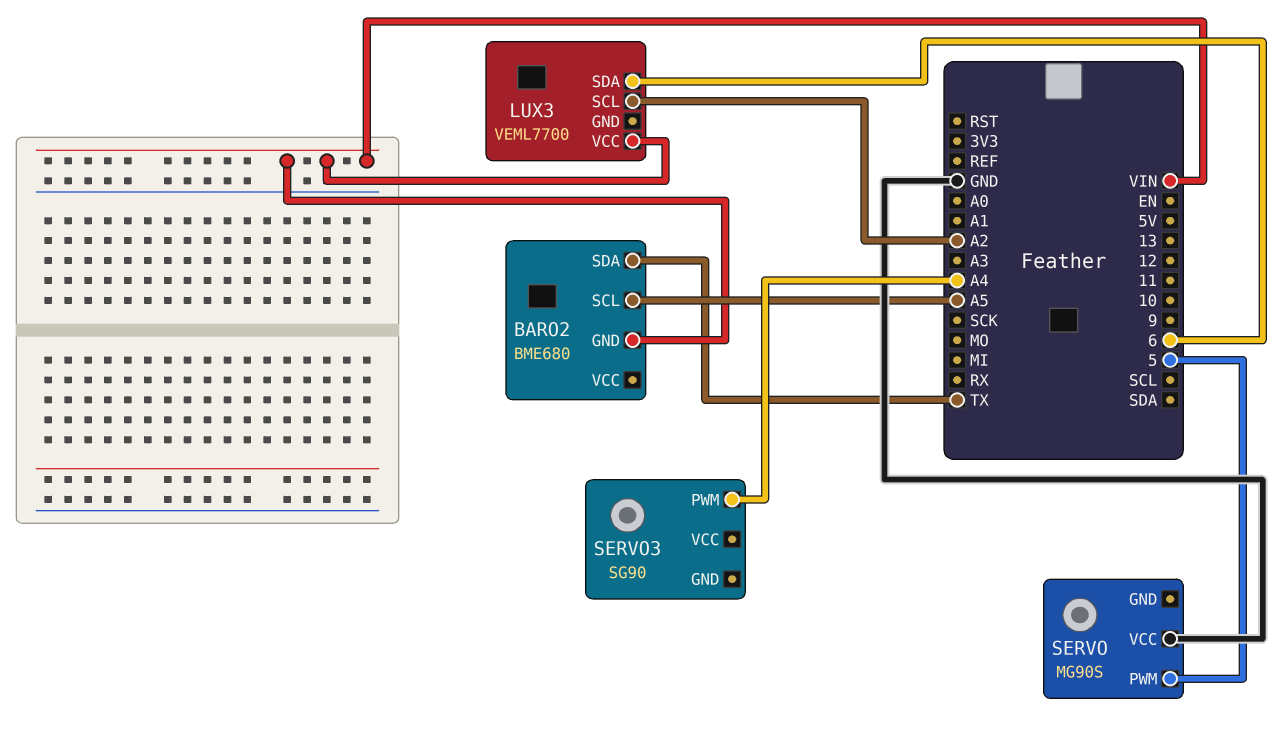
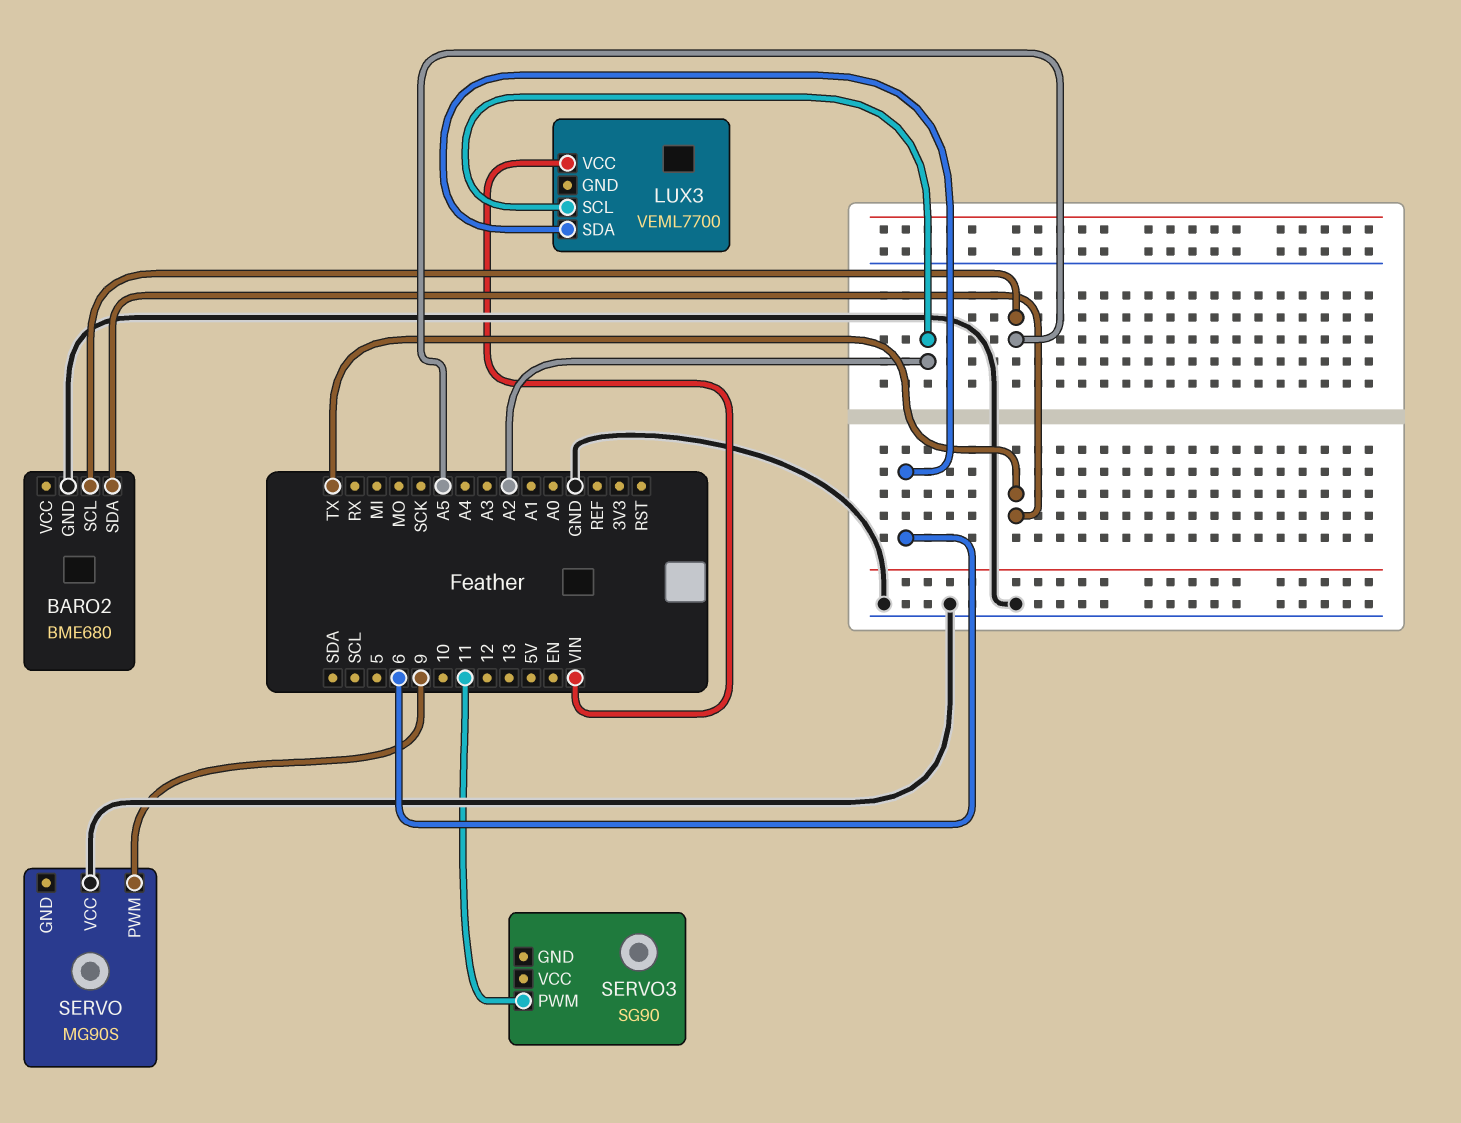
BARO2 pin GND: VIN -> GND
SERVO pin PWM: 5 -> 9
SERVO3 pin PWM: A4 -> 11

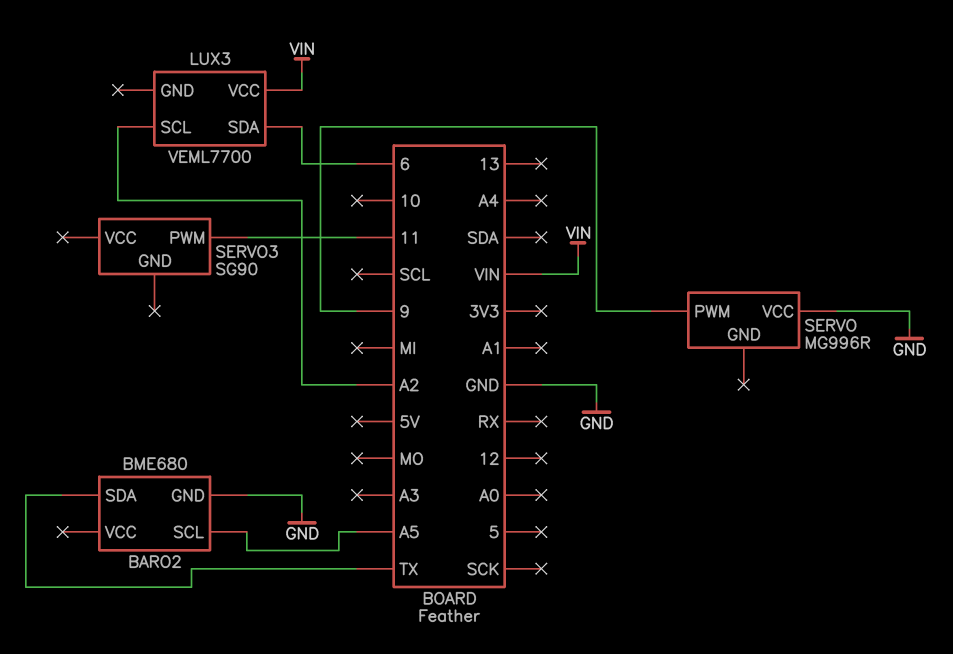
SERVO: MG90S -> MG996R

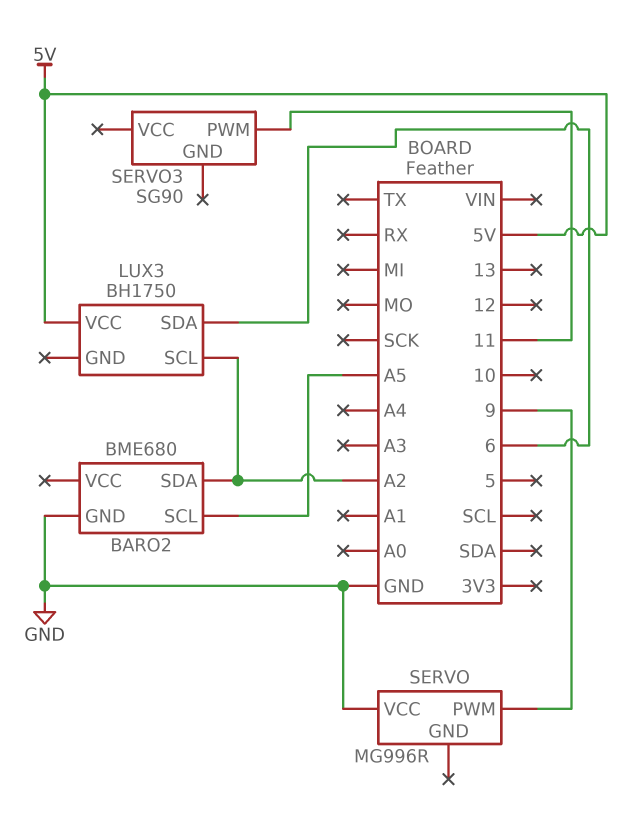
BARO2 pin SDA: TX -> A2
LUX3: VEML7700 -> BH1750
LUX3 pin VCC: VIN -> 5V

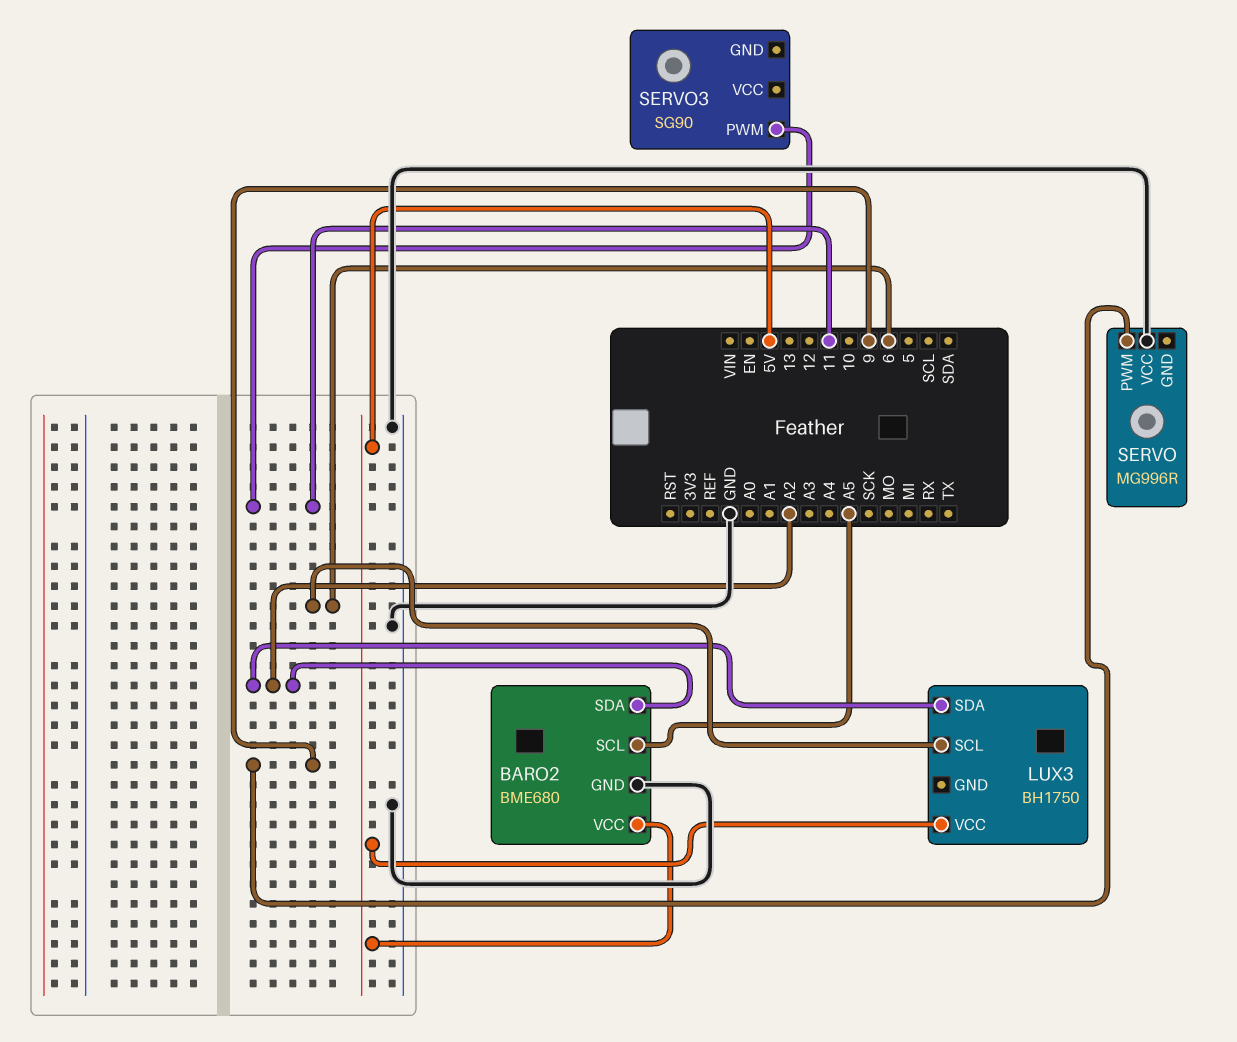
BARO2 pin VCC: none -> 5V
LUX3 pin SCL: A2 -> 6
LUX3 pin SDA: 6 -> A2

